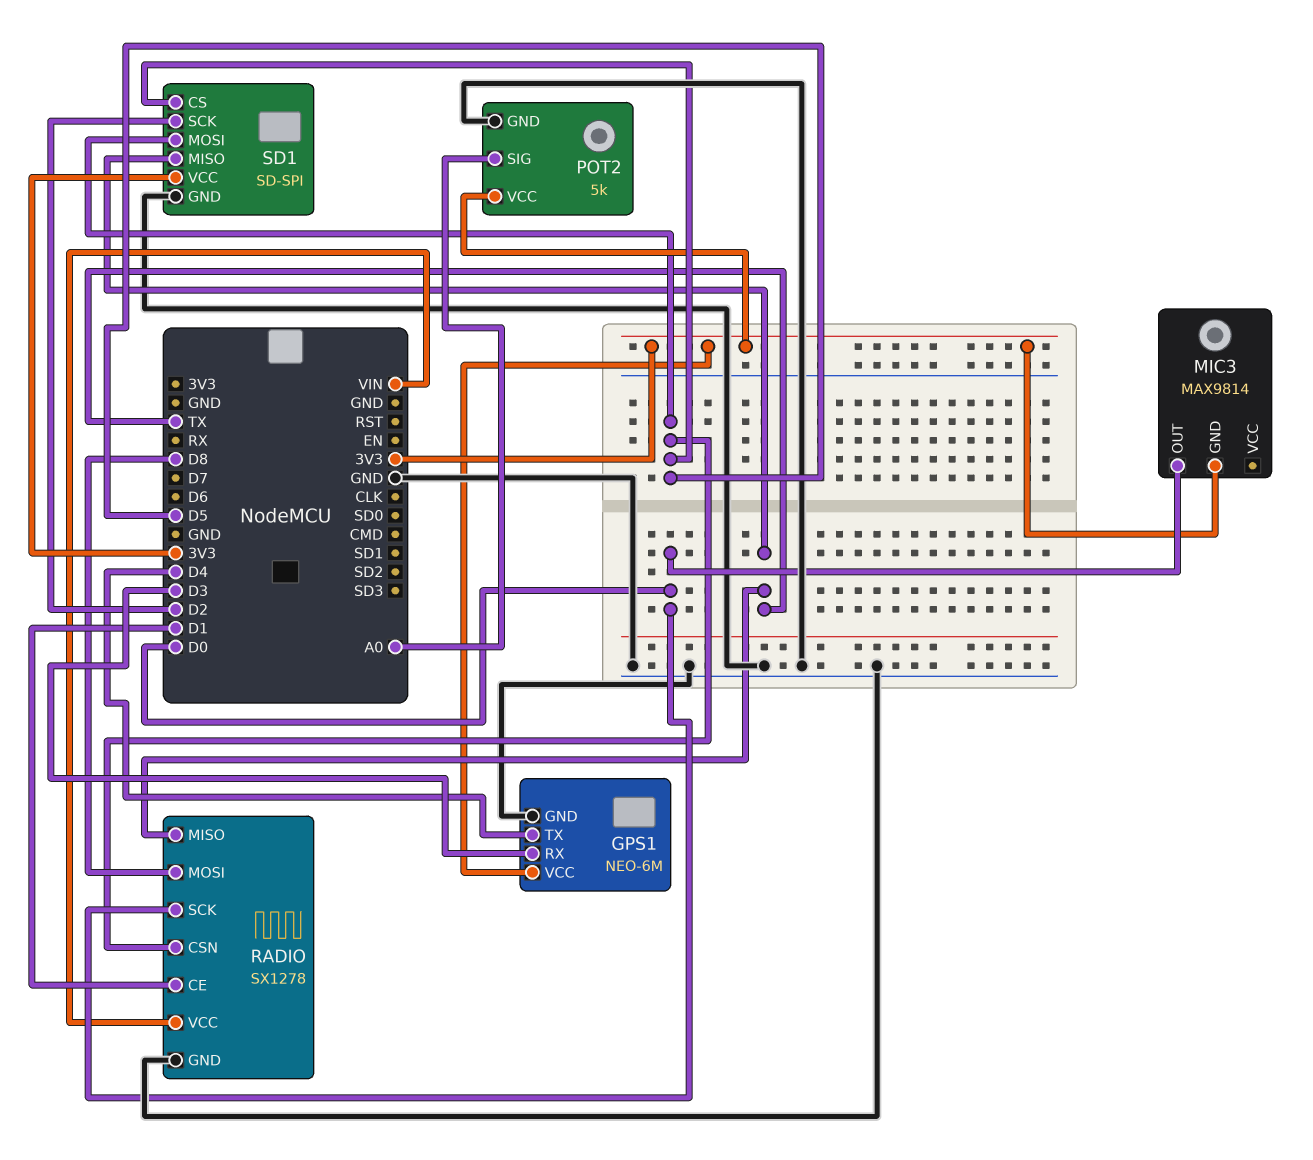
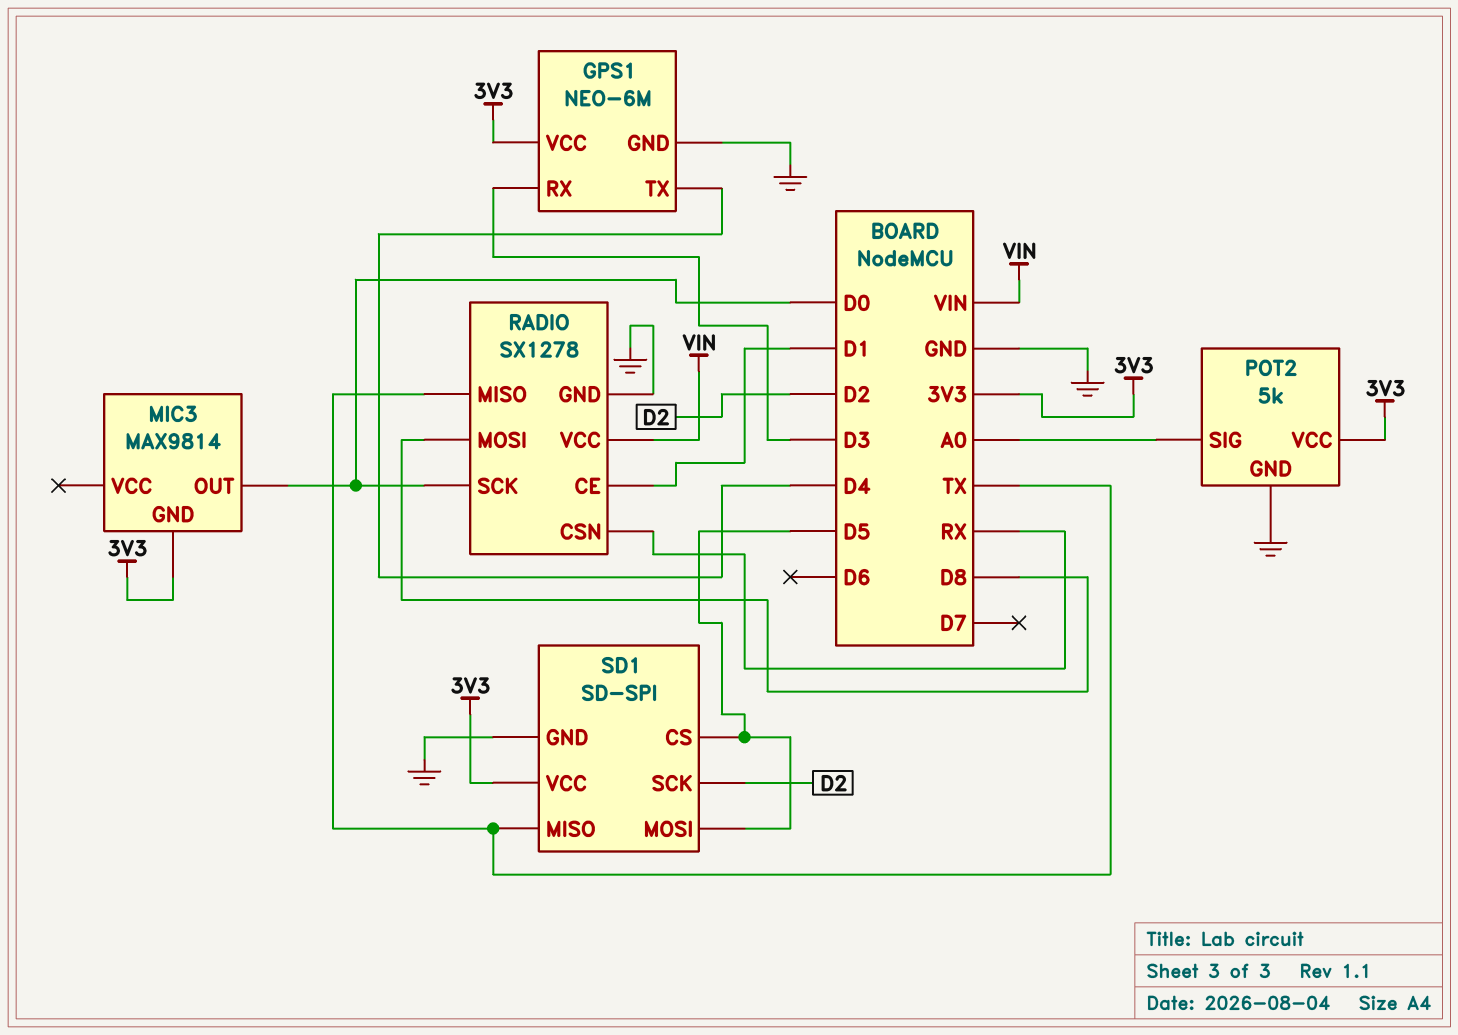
RADIO pin CSN: D5 -> RX

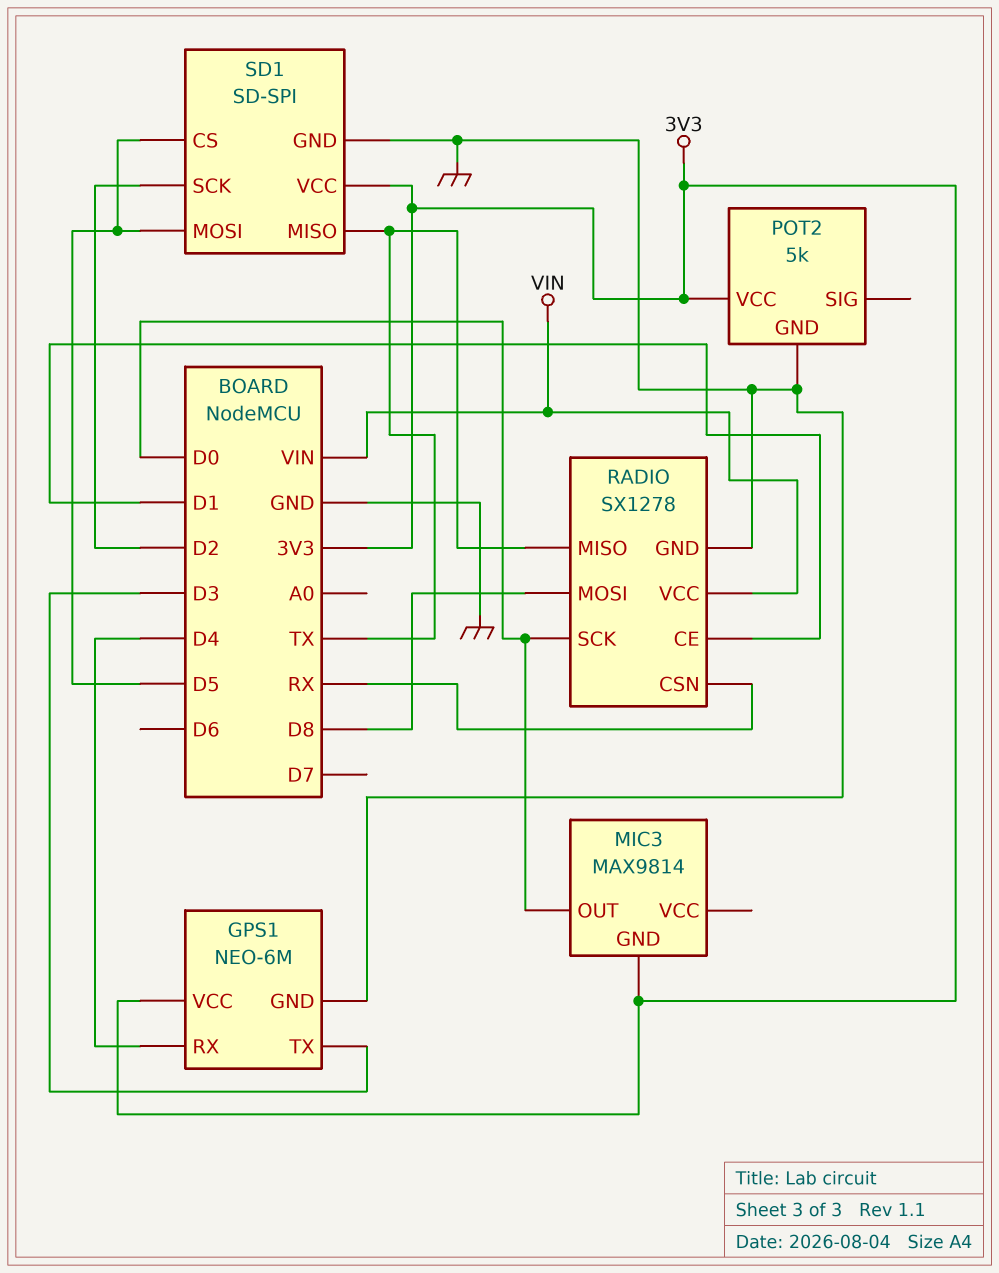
GPS1 pin RX: D3 -> D4
GPS1 pin TX: D4 -> D3
POT2 pin SIG: A0 -> none

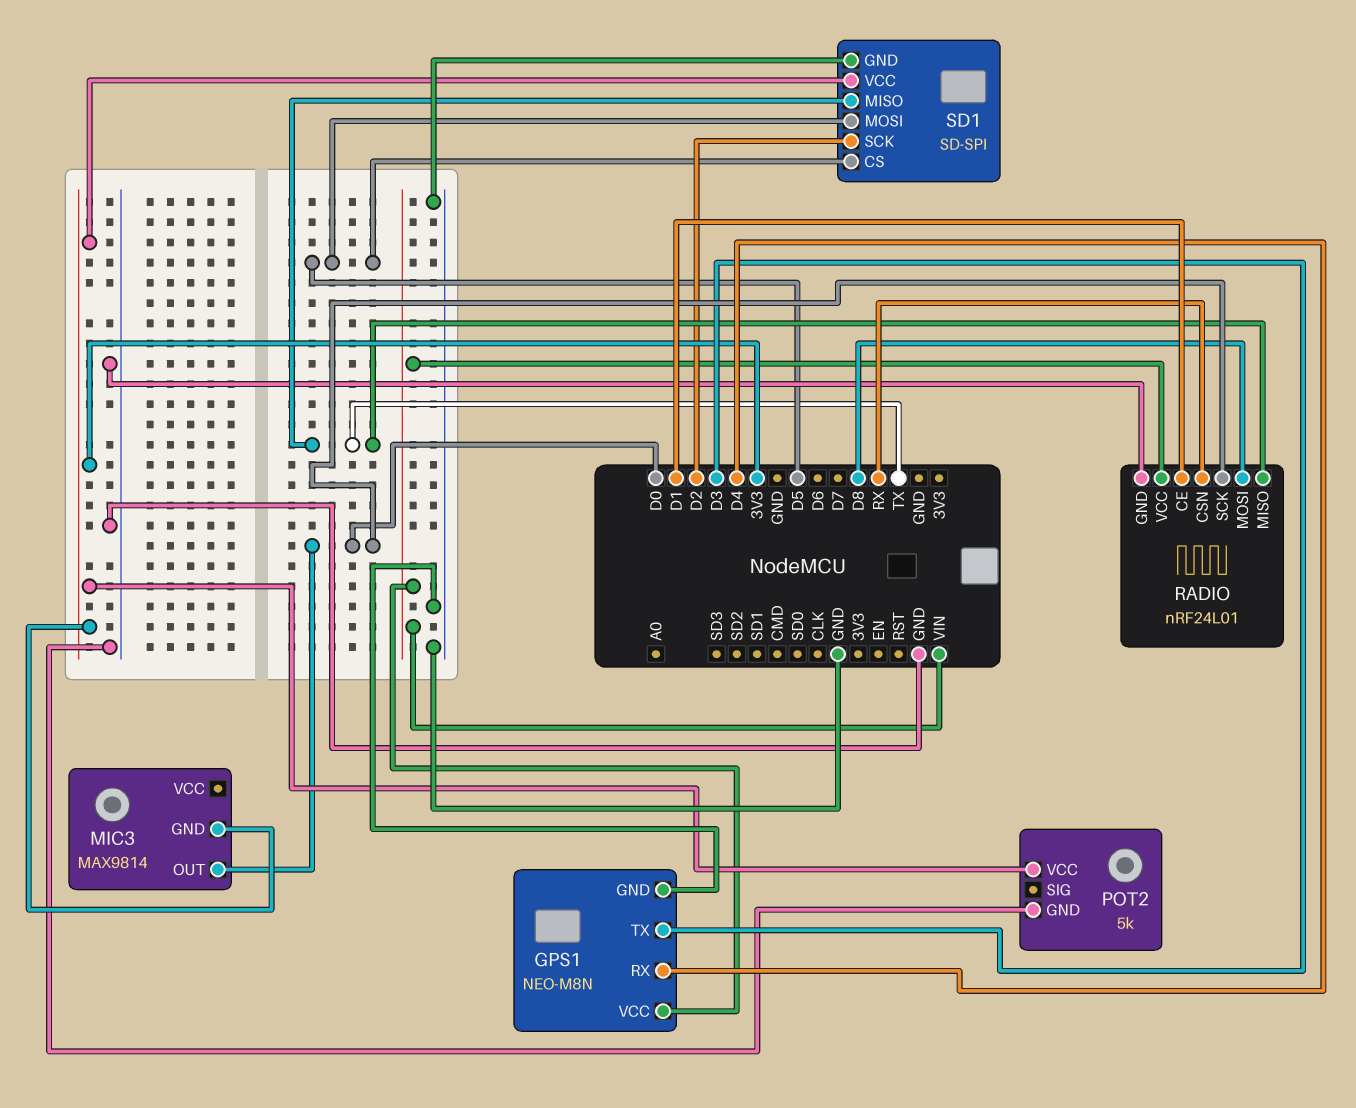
GPS1: NEO-6M -> NEO-M8N
GPS1 pin VCC: 3V3 -> VIN
RADIO: SX1278 -> nRF24L01

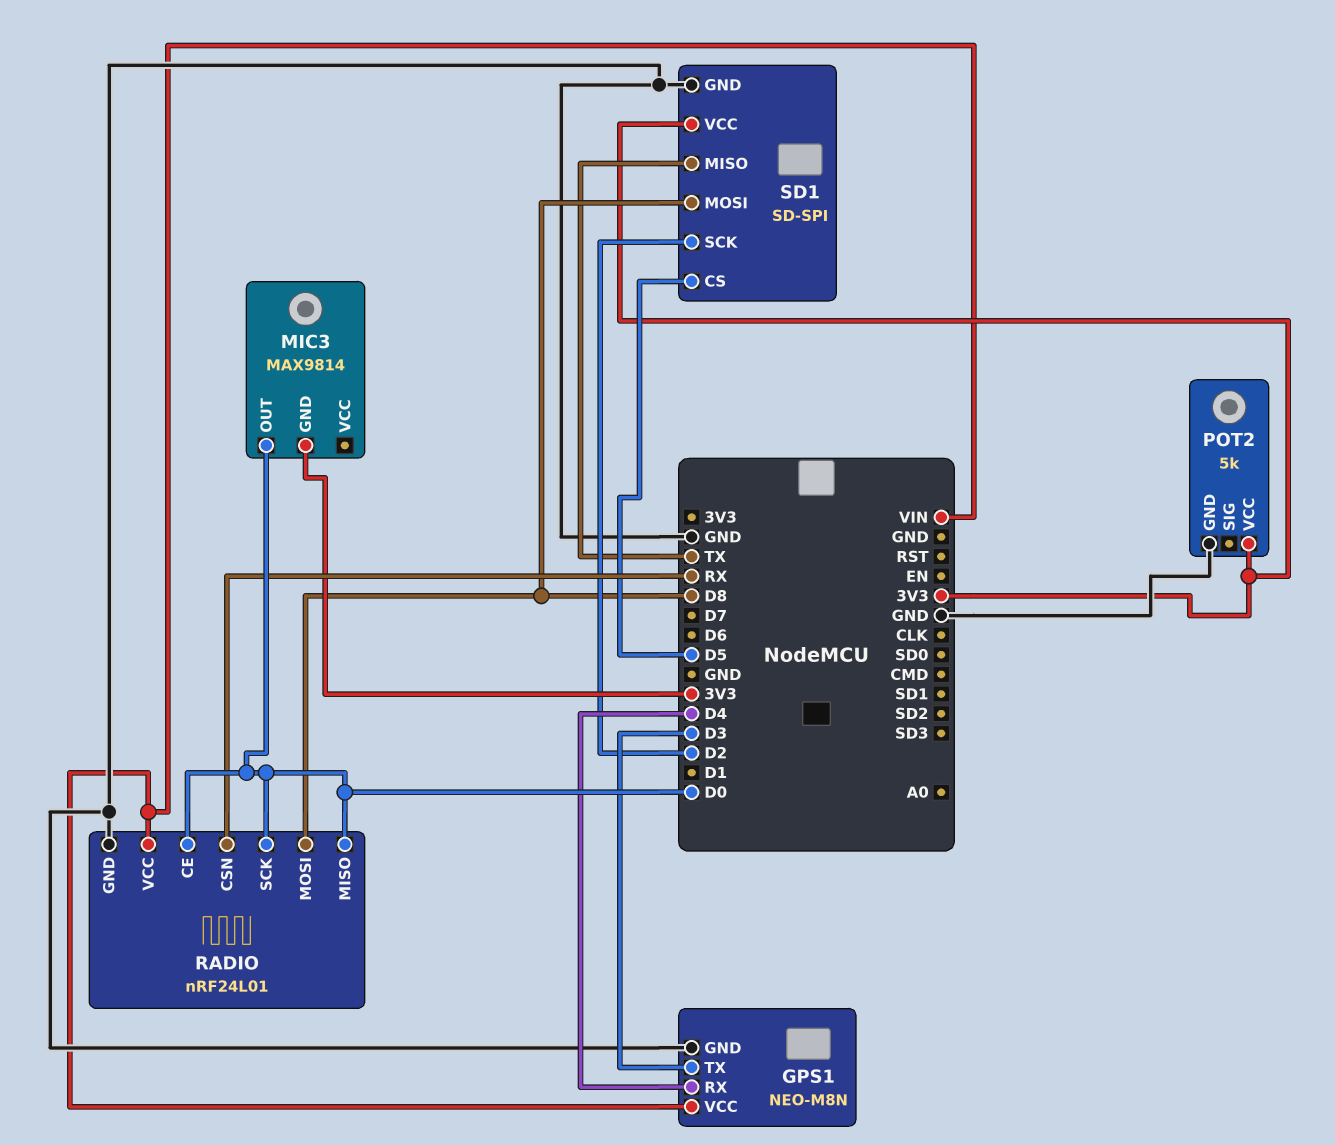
RADIO pin CE: D1 -> D0
RADIO pin MISO: TX -> D0
SD1 pin MOSI: D5 -> D8

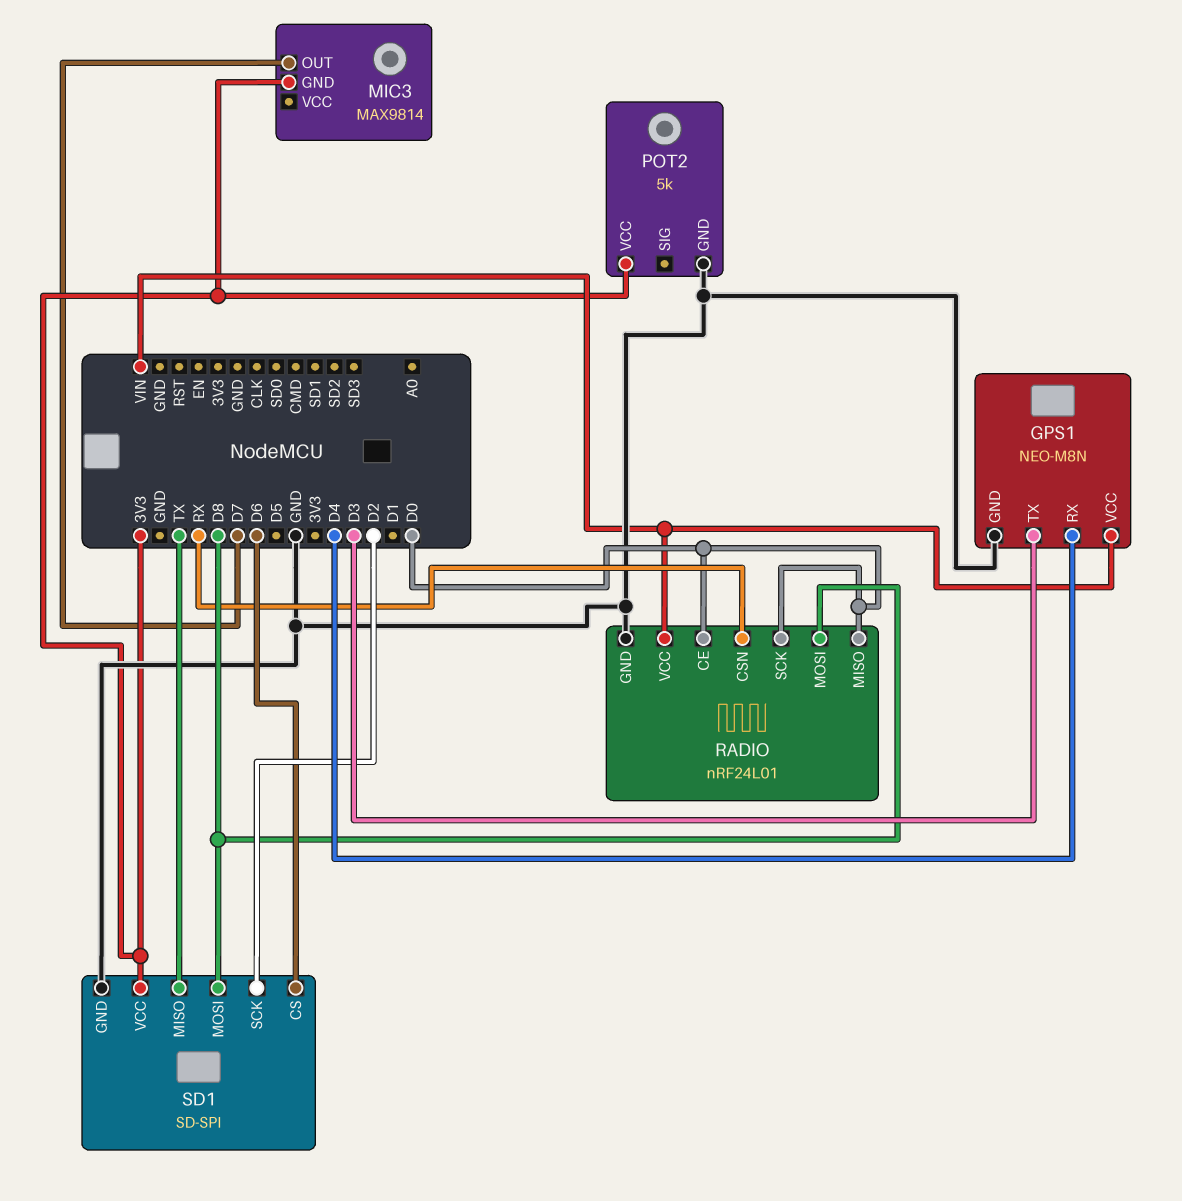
MIC3 pin OUT: D0 -> D7
SD1 pin CS: D5 -> D6

